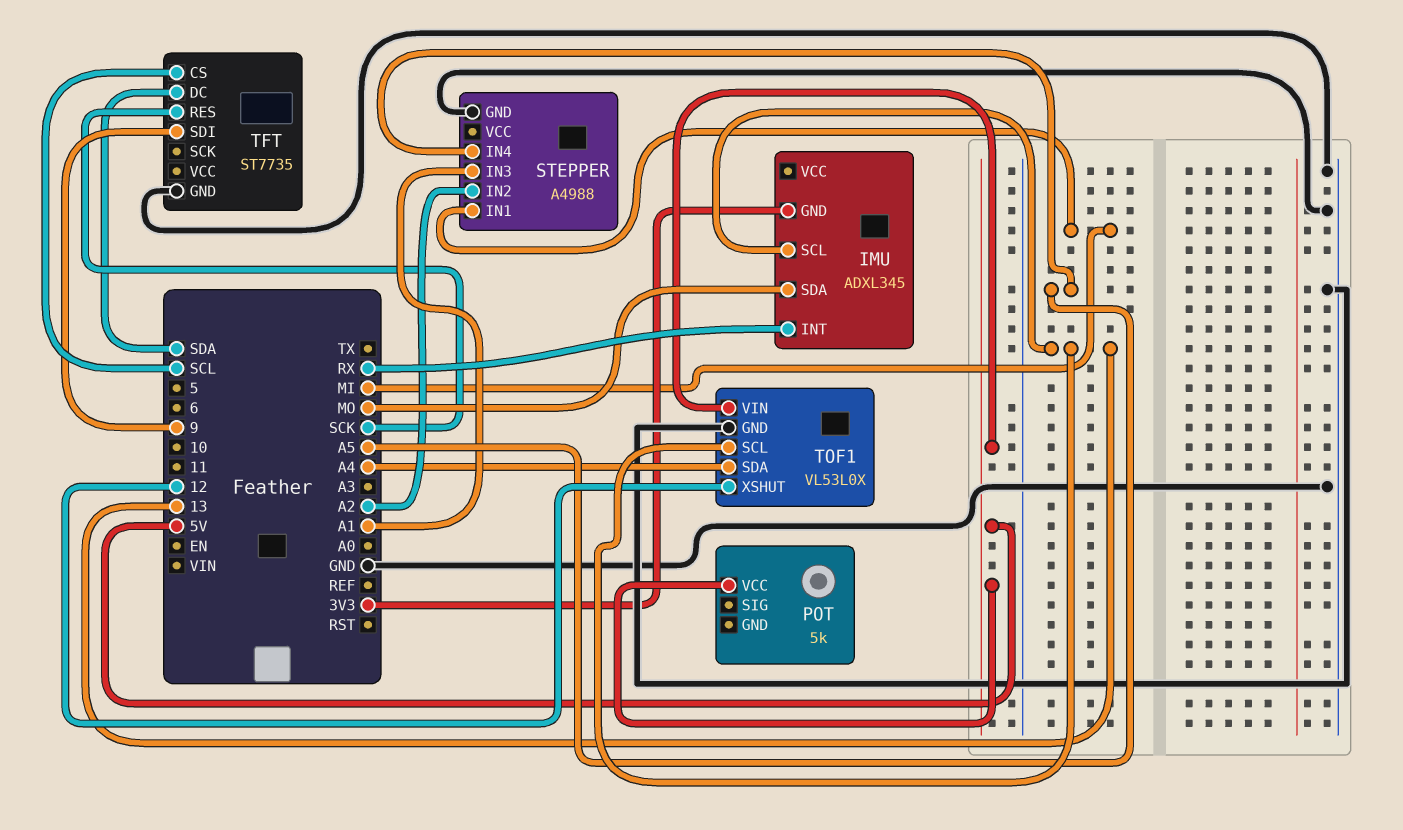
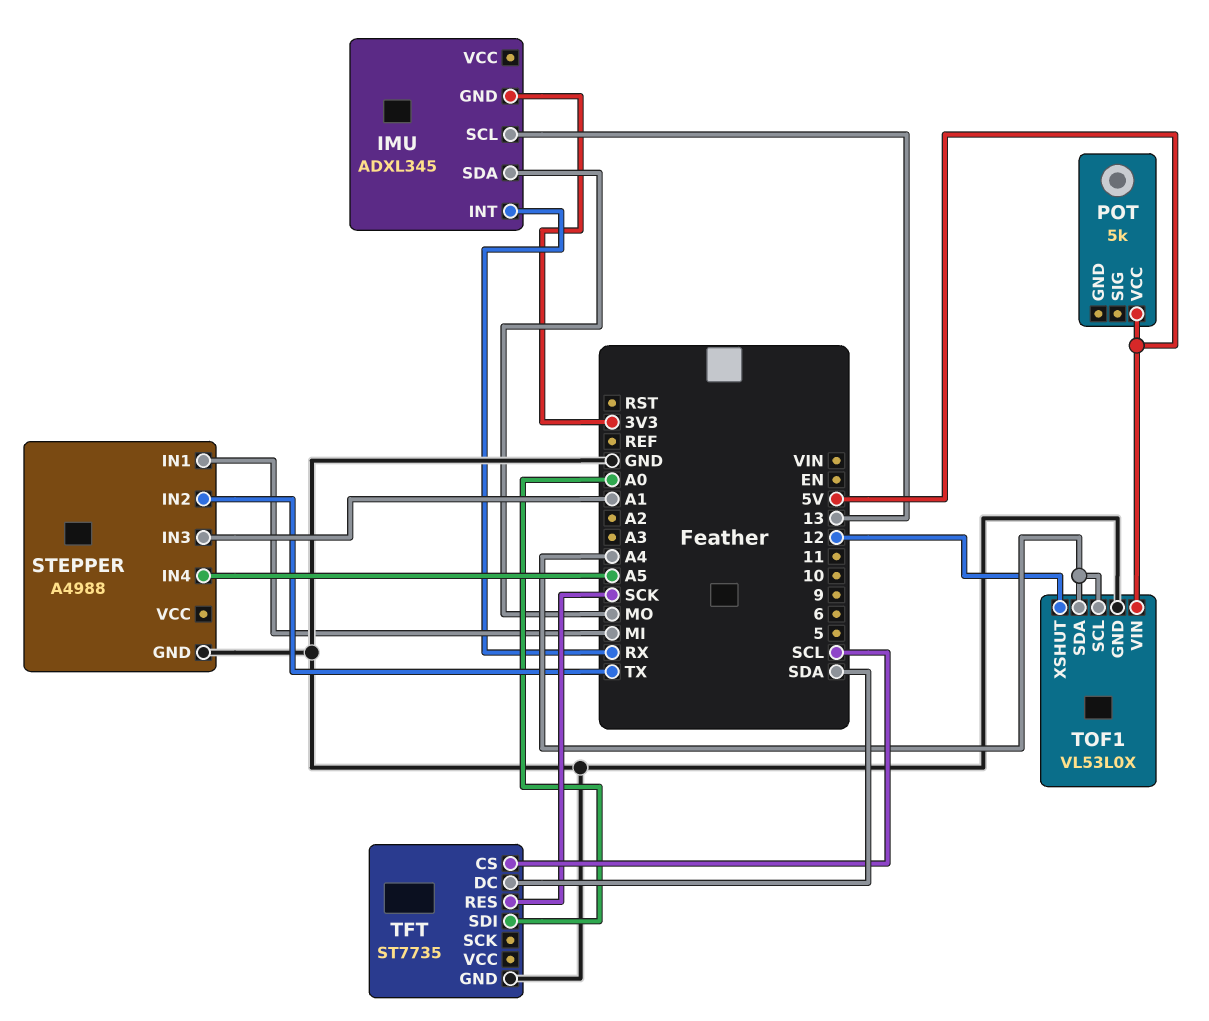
STEPPER pin IN2: A2 -> TX
TFT pin SDI: 9 -> A0
TOF1 pin SCL: 13 -> A4

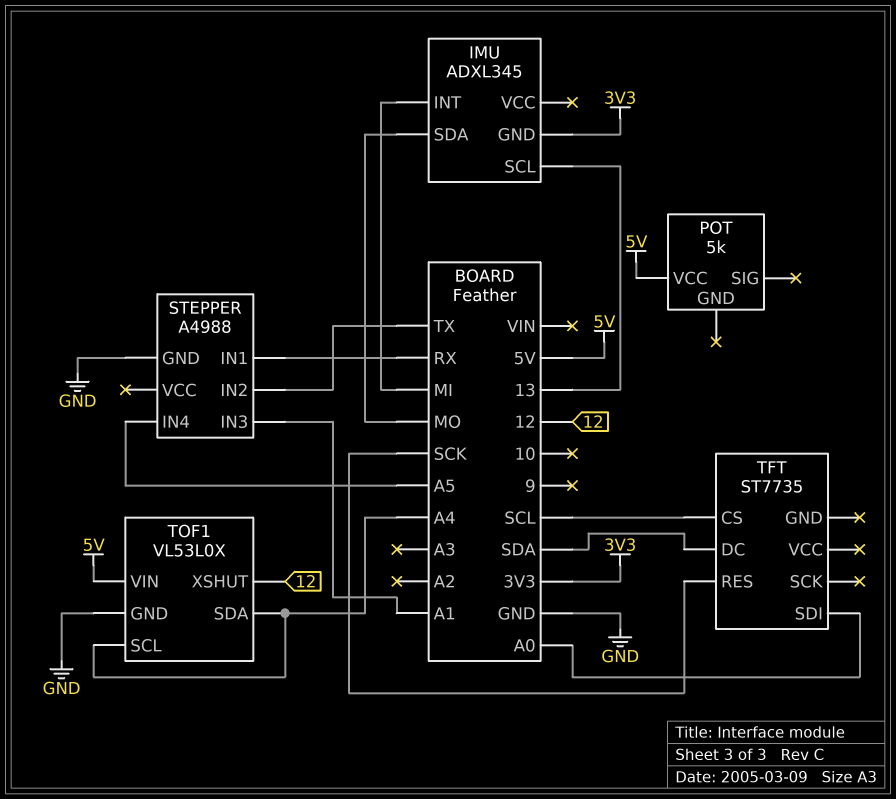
IMU pin INT: RX -> MI
STEPPER pin IN1: MI -> RX
TFT pin GND: GND -> none

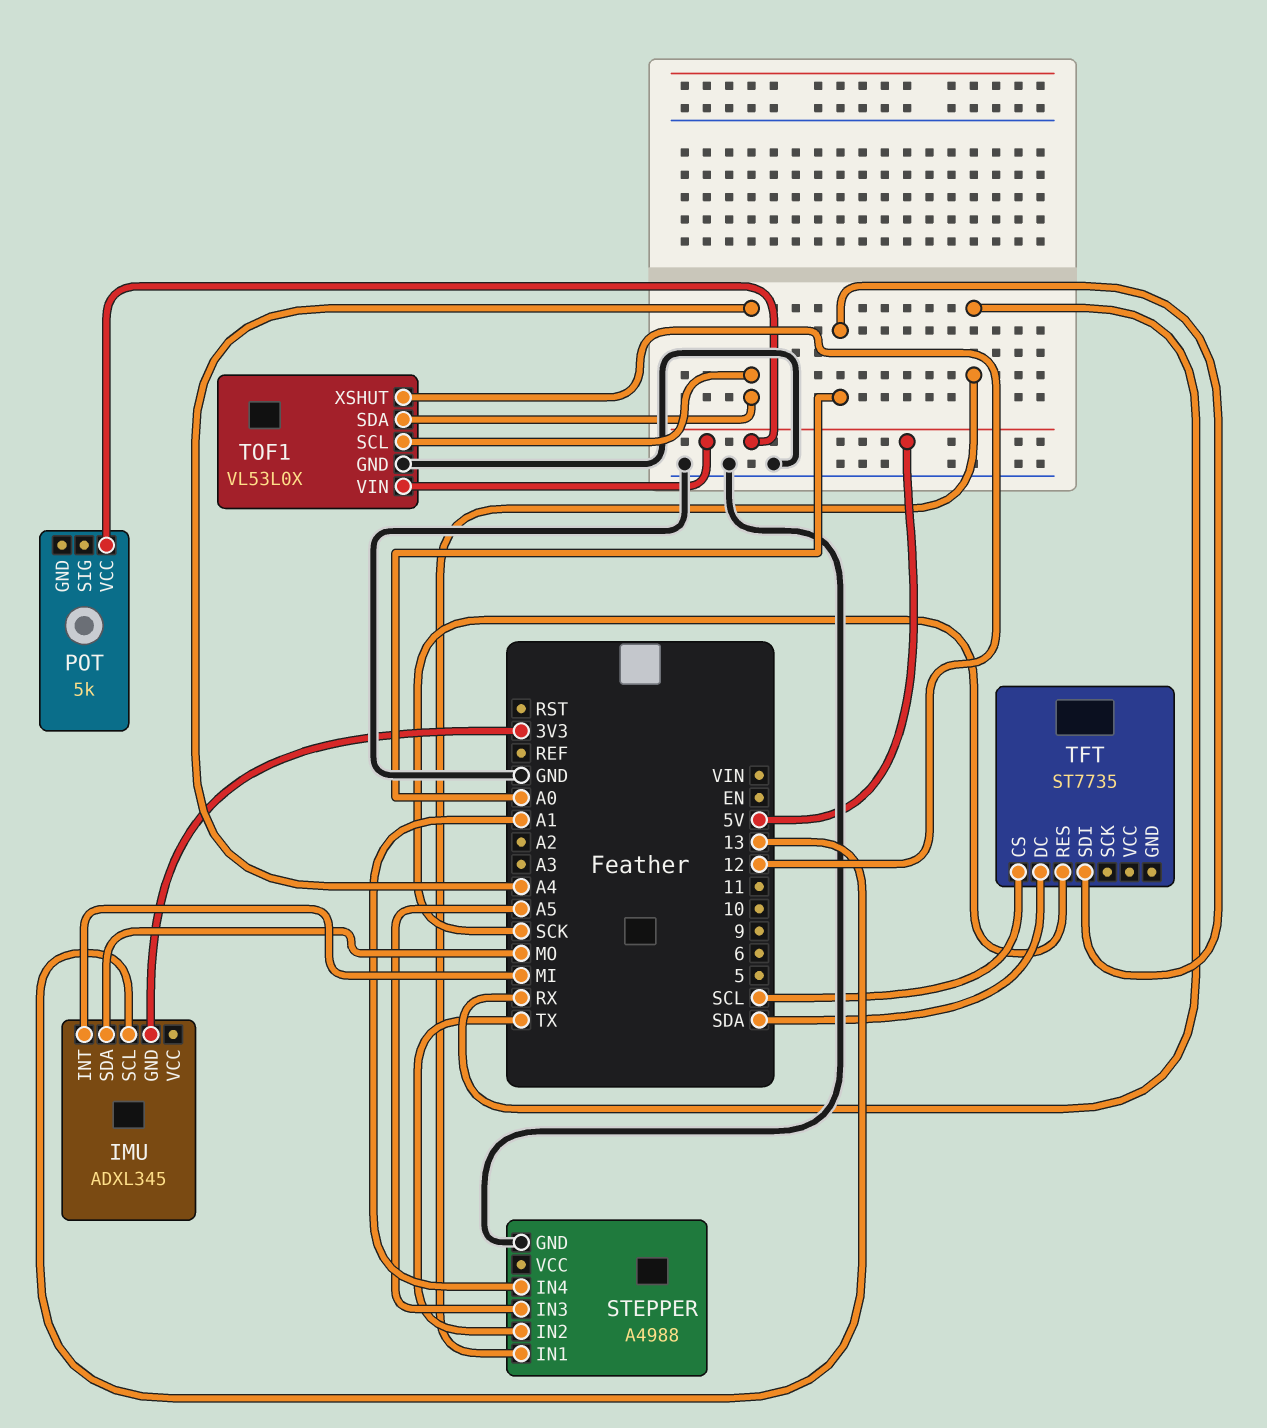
STEPPER pin IN3: A1 -> A5
STEPPER pin IN4: A5 -> A1

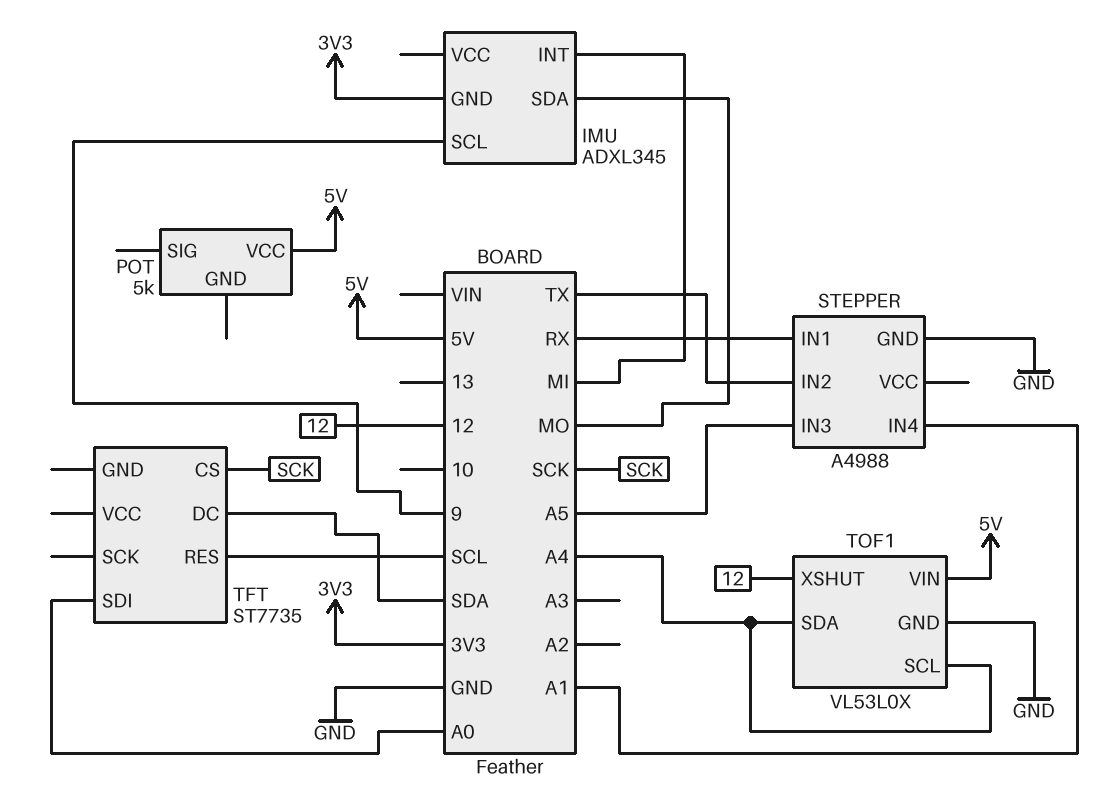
IMU pin SCL: 13 -> 9
TFT pin CS: SCL -> SCK
TFT pin RES: SCK -> SCL

